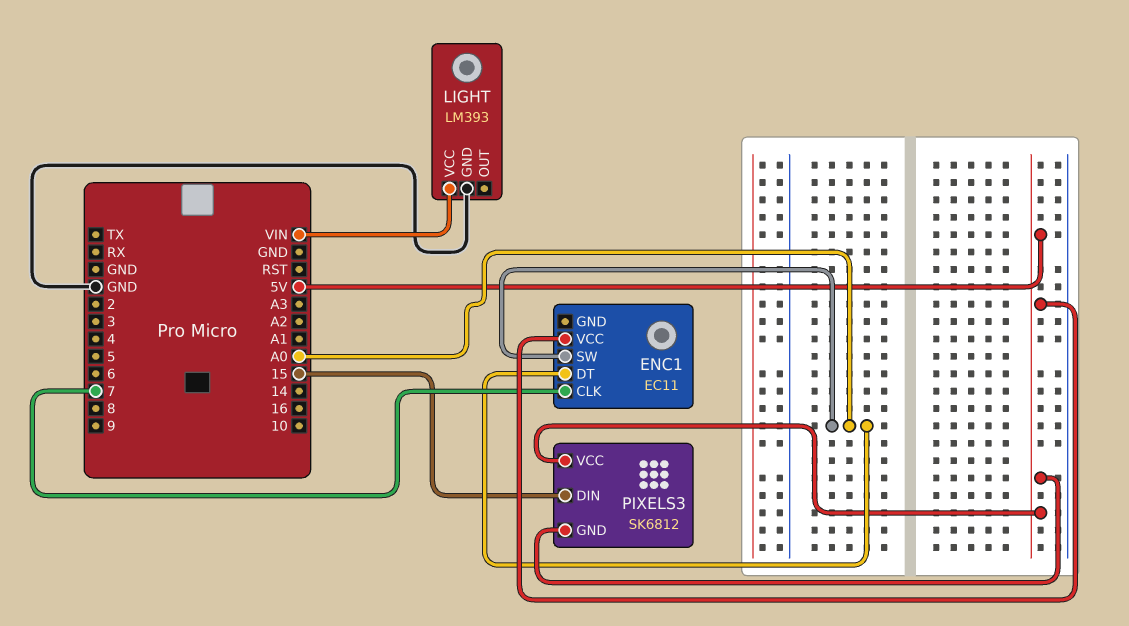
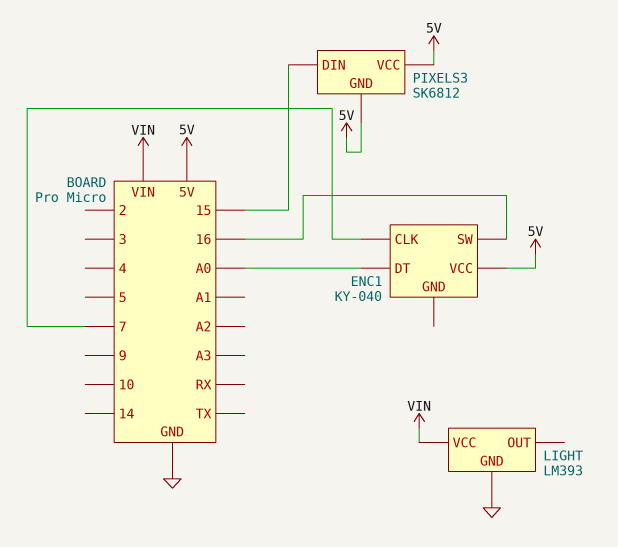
ENC1: EC11 -> KY-040
ENC1 pin SW: A0 -> 16

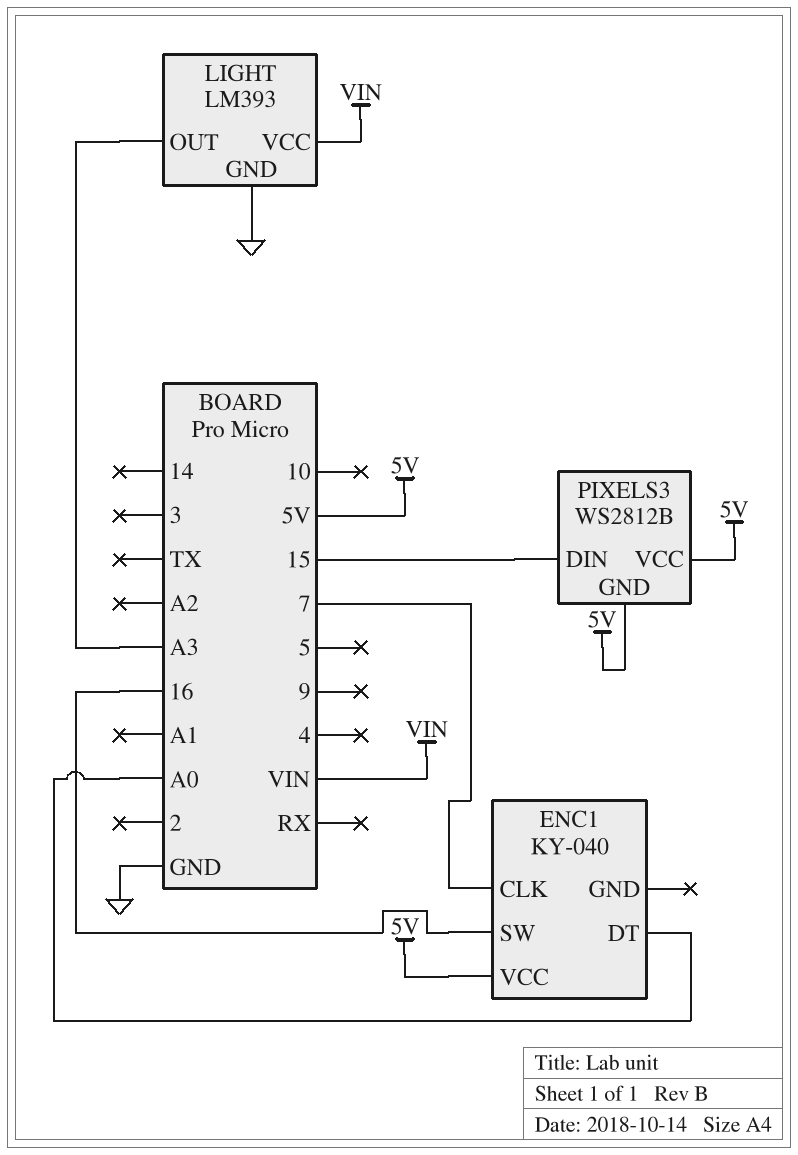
LIGHT pin OUT: none -> A3
PIXELS3: SK6812 -> WS2812B

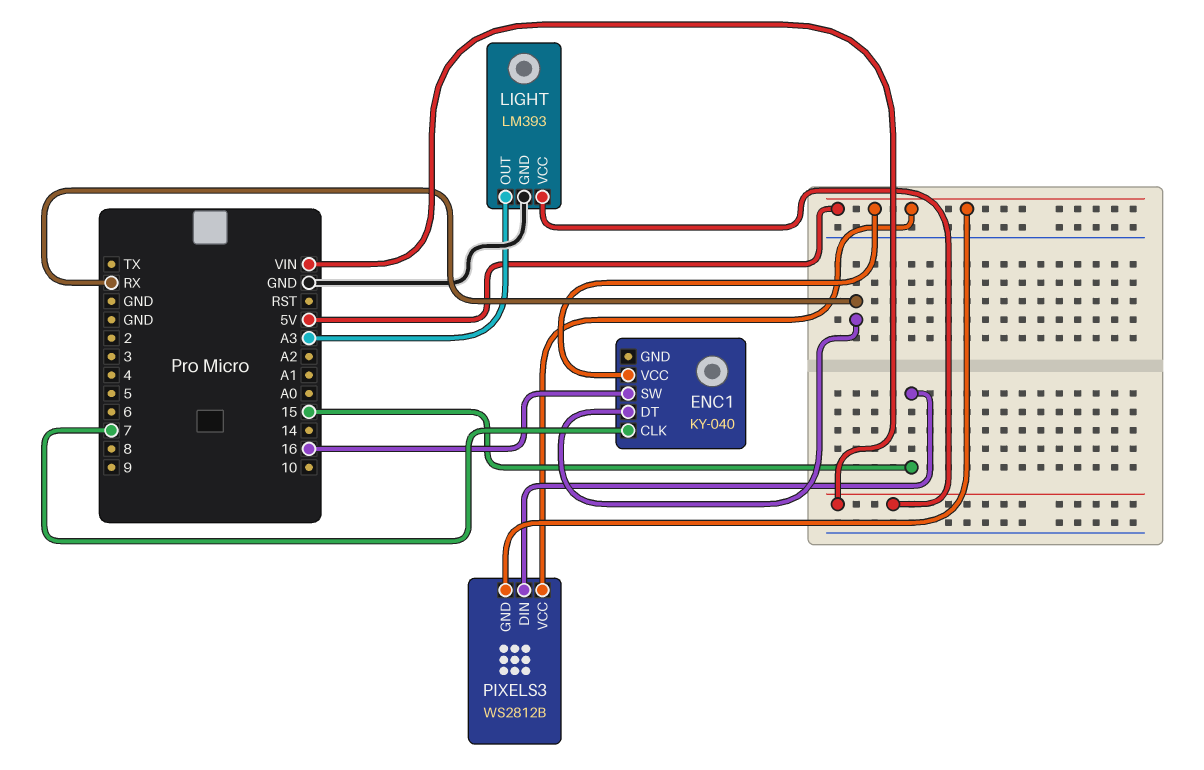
ENC1 pin DT: A0 -> RX

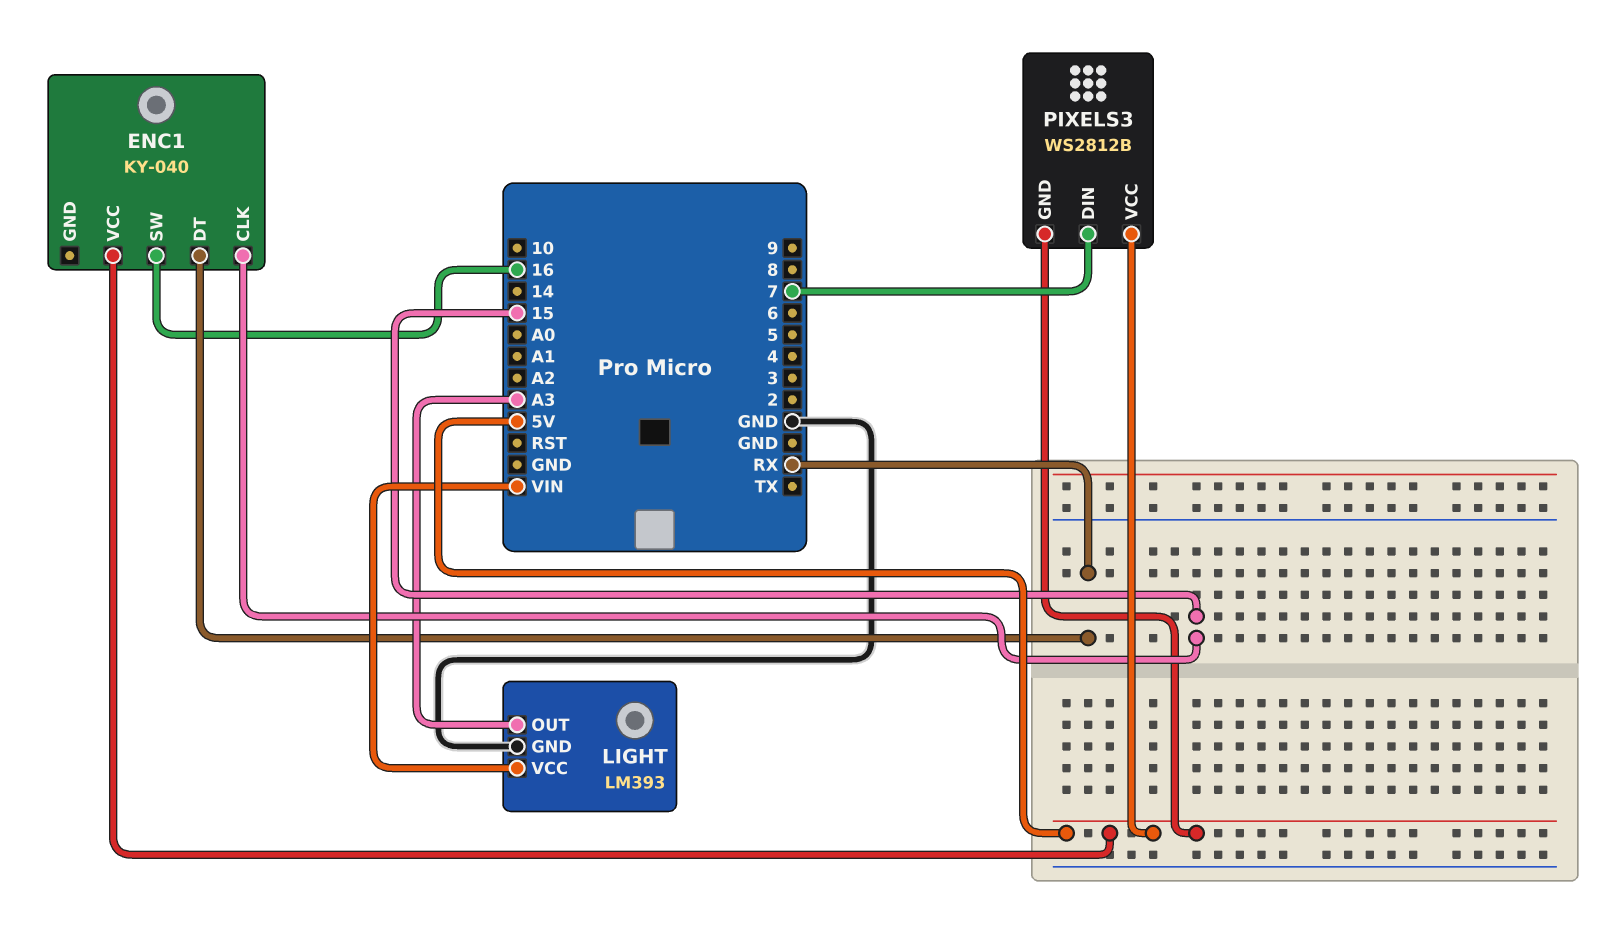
ENC1 pin CLK: 7 -> 15
PIXELS3 pin DIN: 15 -> 7

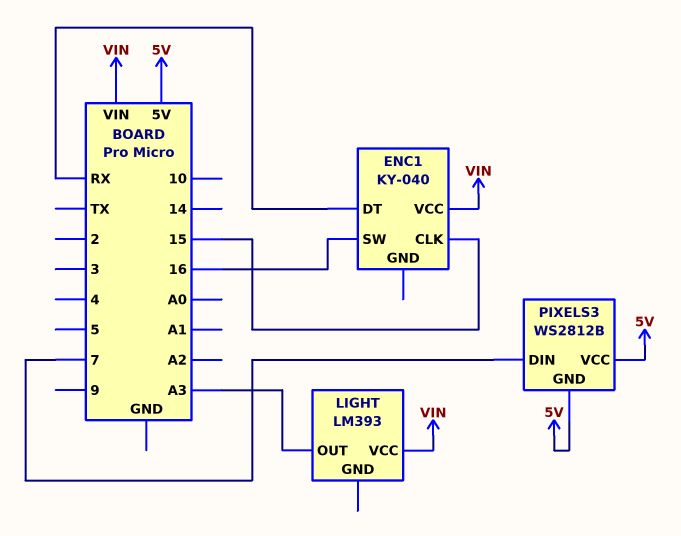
ENC1 pin VCC: 5V -> VIN
LIGHT pin GND: GND -> none

